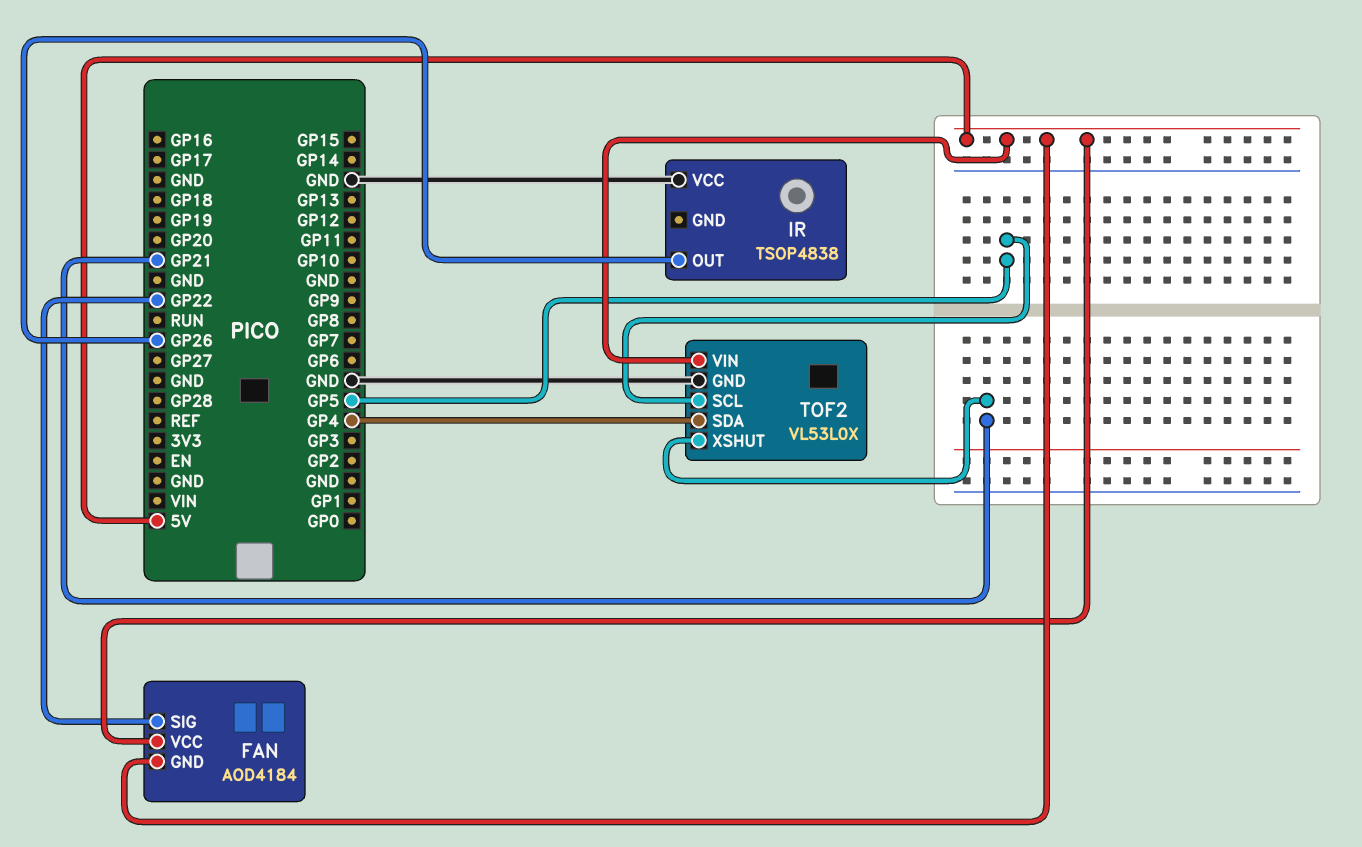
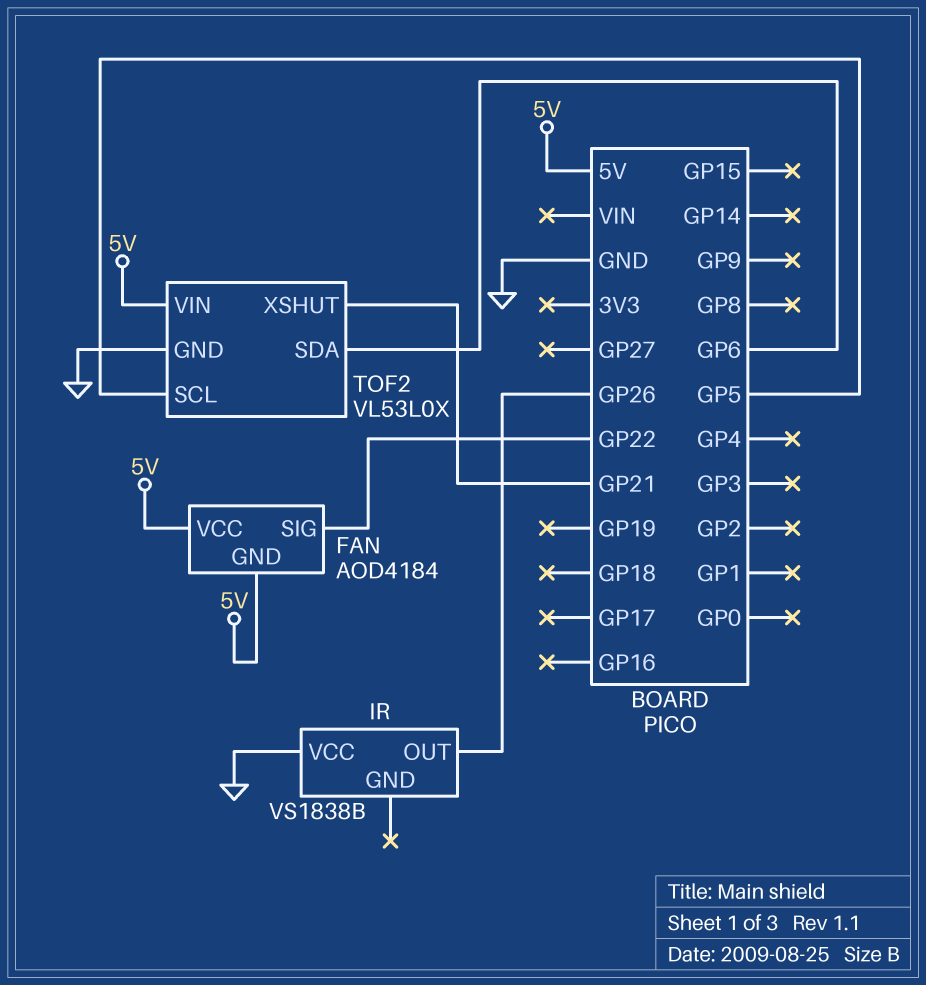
IR: TSOP4838 -> VS1838B
TOF2 pin SDA: GP4 -> GP6

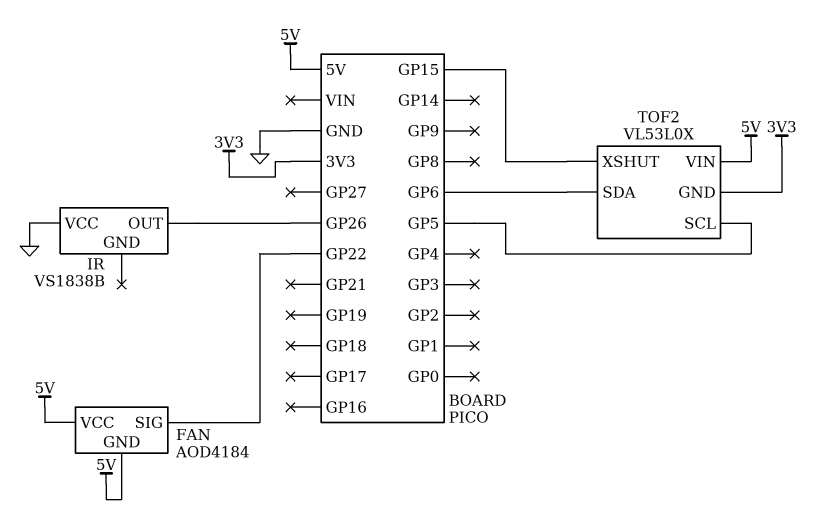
TOF2 pin GND: GND -> 3V3
TOF2 pin XSHUT: GP21 -> GP15

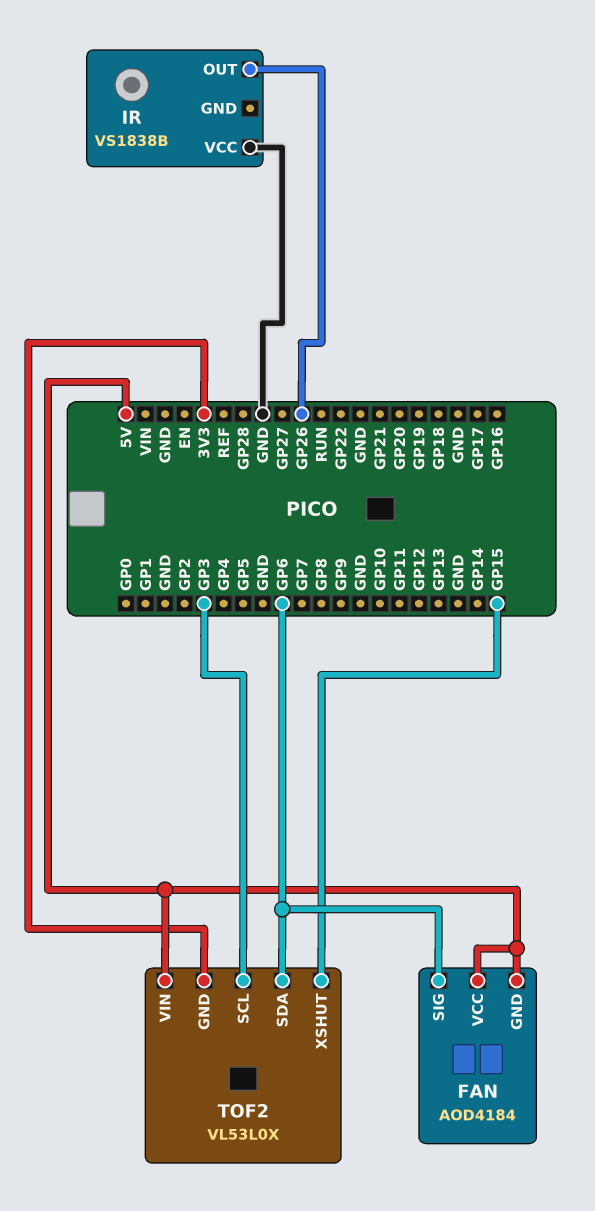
FAN pin SIG: GP22 -> GP6
TOF2 pin SCL: GP5 -> GP3

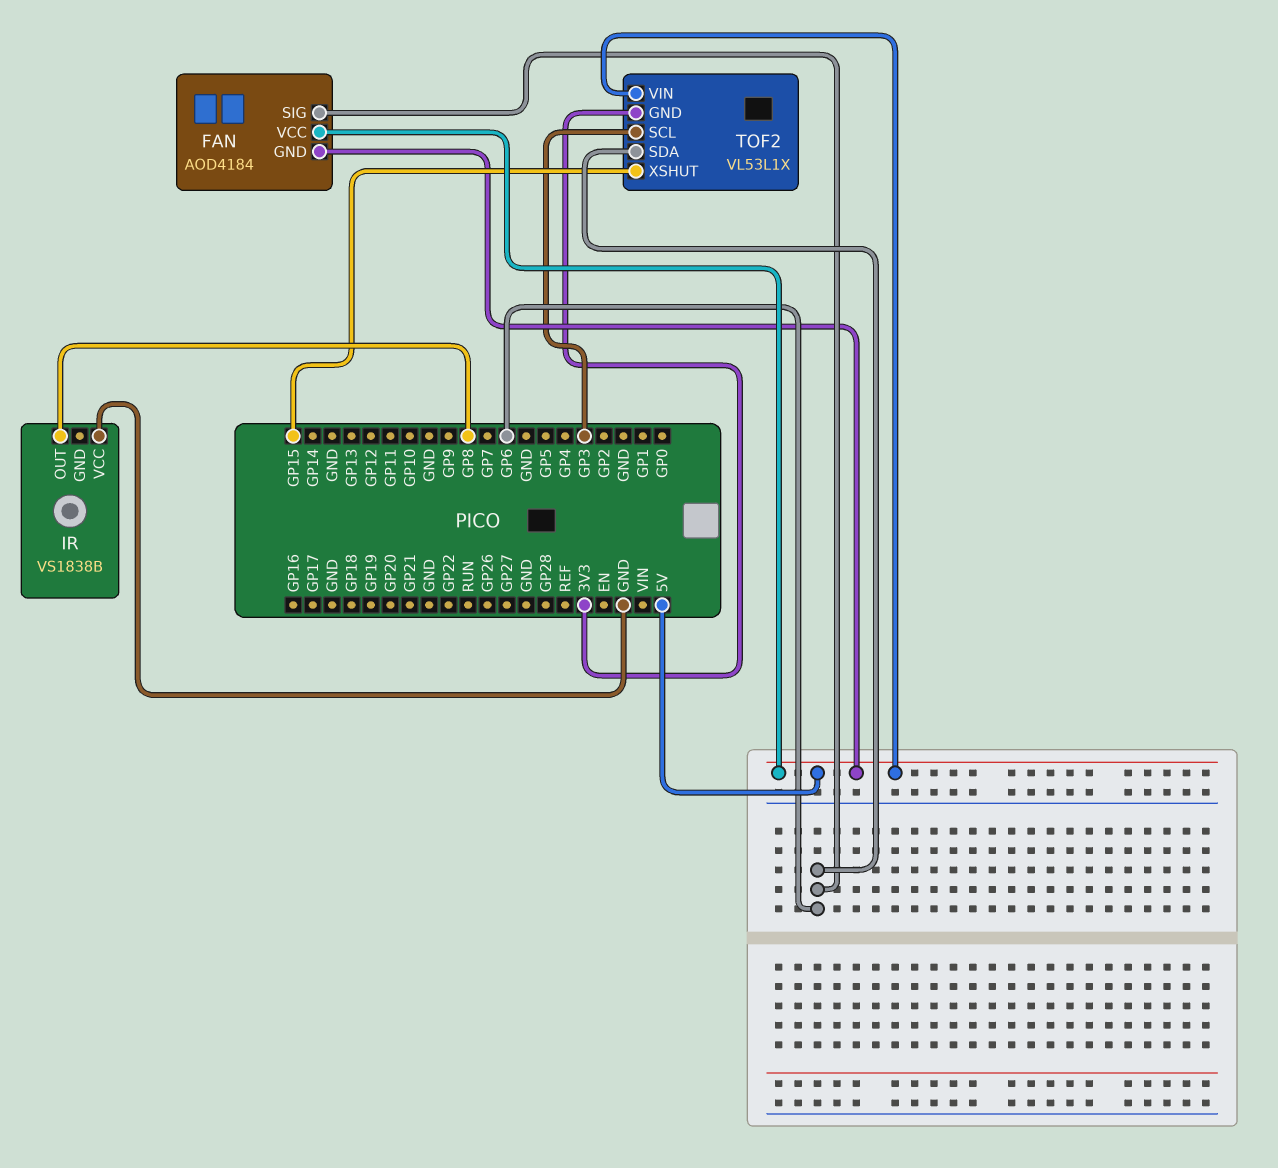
IR pin OUT: GP26 -> GP8
TOF2: VL53L0X -> VL53L1X

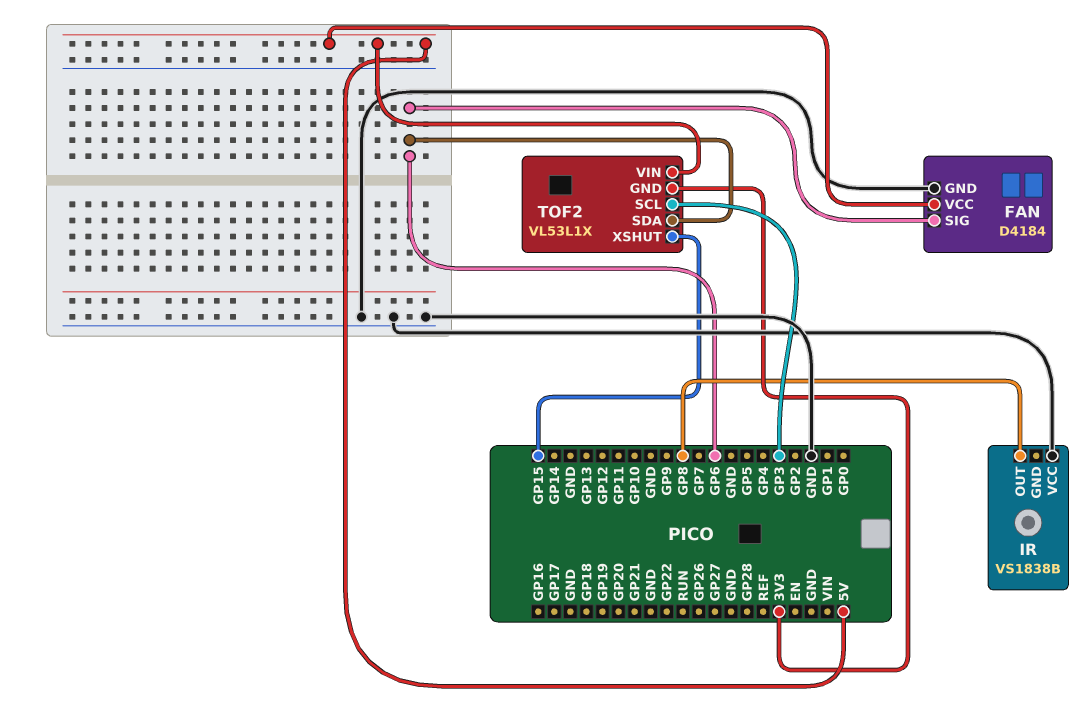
FAN: AOD4184 -> D4184
FAN pin GND: 5V -> GND

